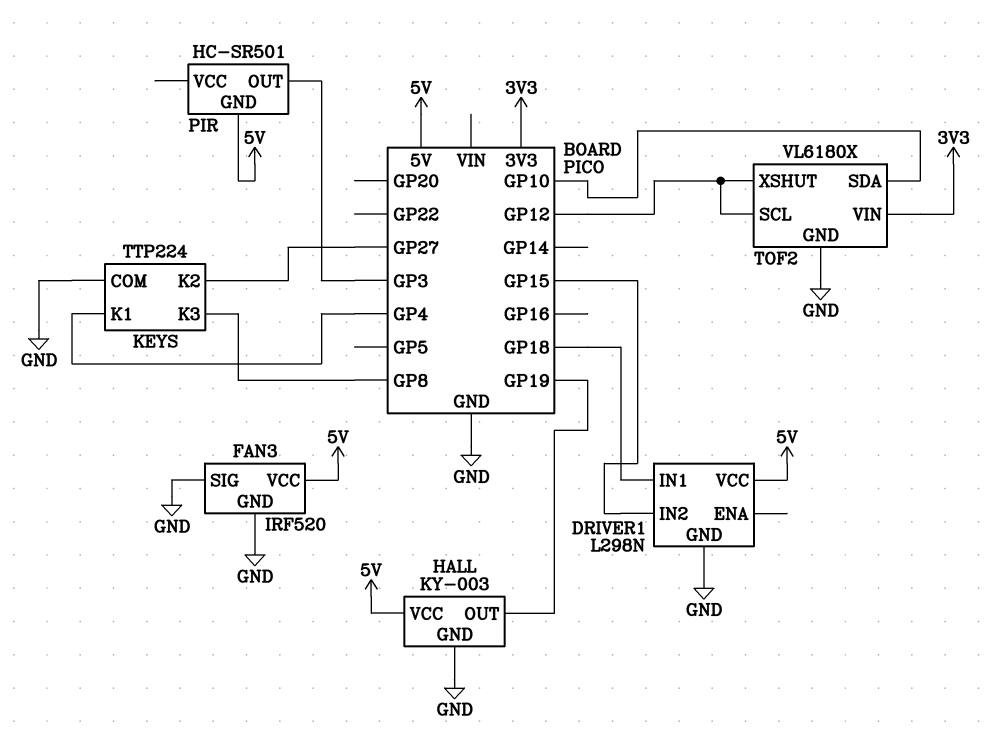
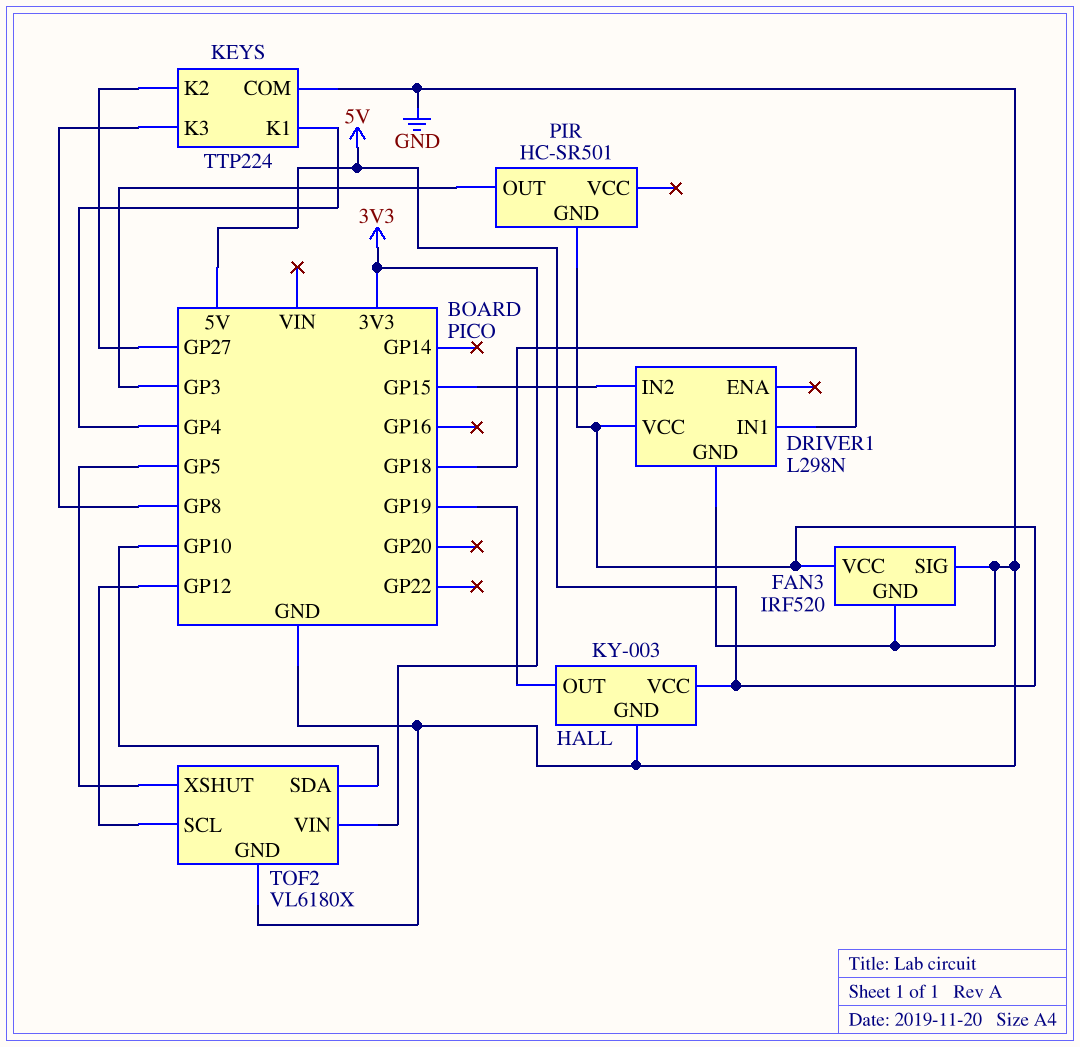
TOF2 pin XSHUT: GP12 -> GP5

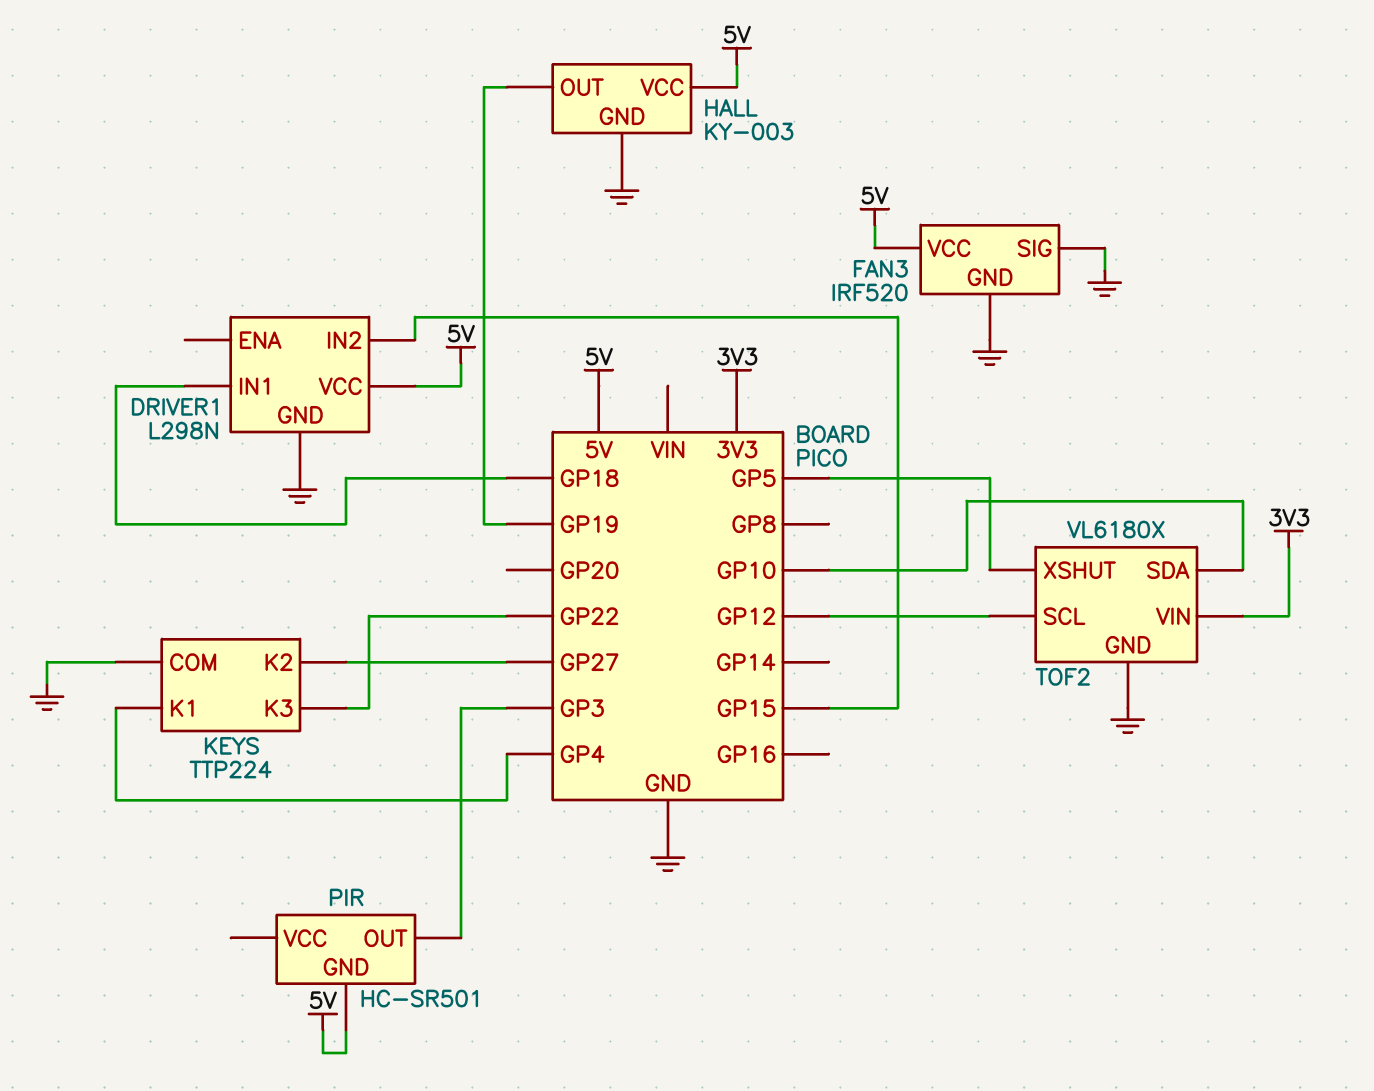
KEYS pin K3: GP8 -> GP22

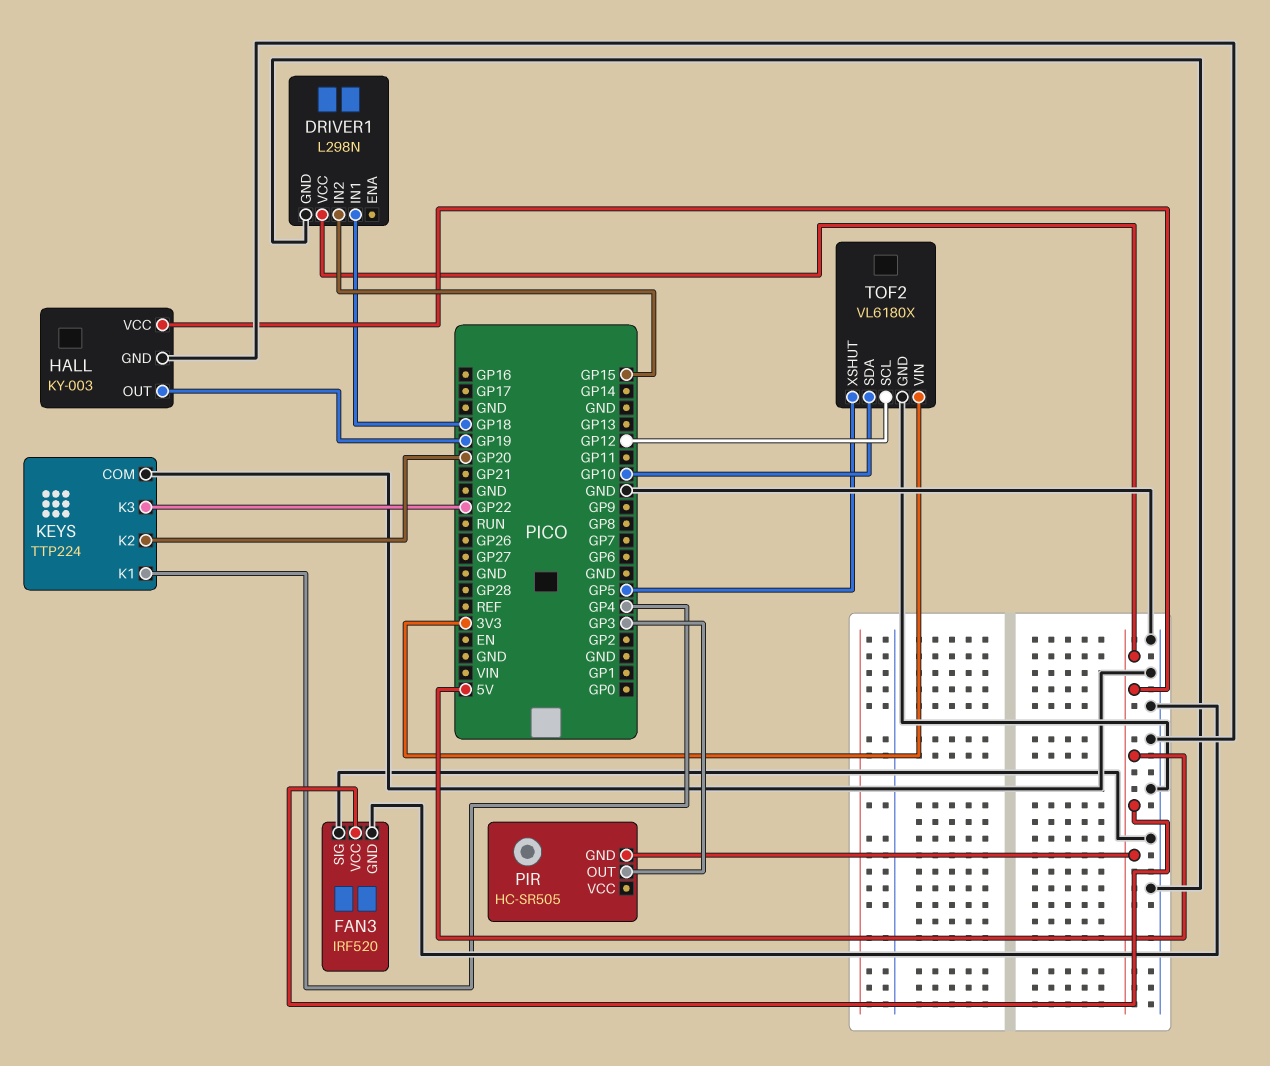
KEYS pin K2: GP27 -> GP20
PIR: HC-SR501 -> HC-SR505

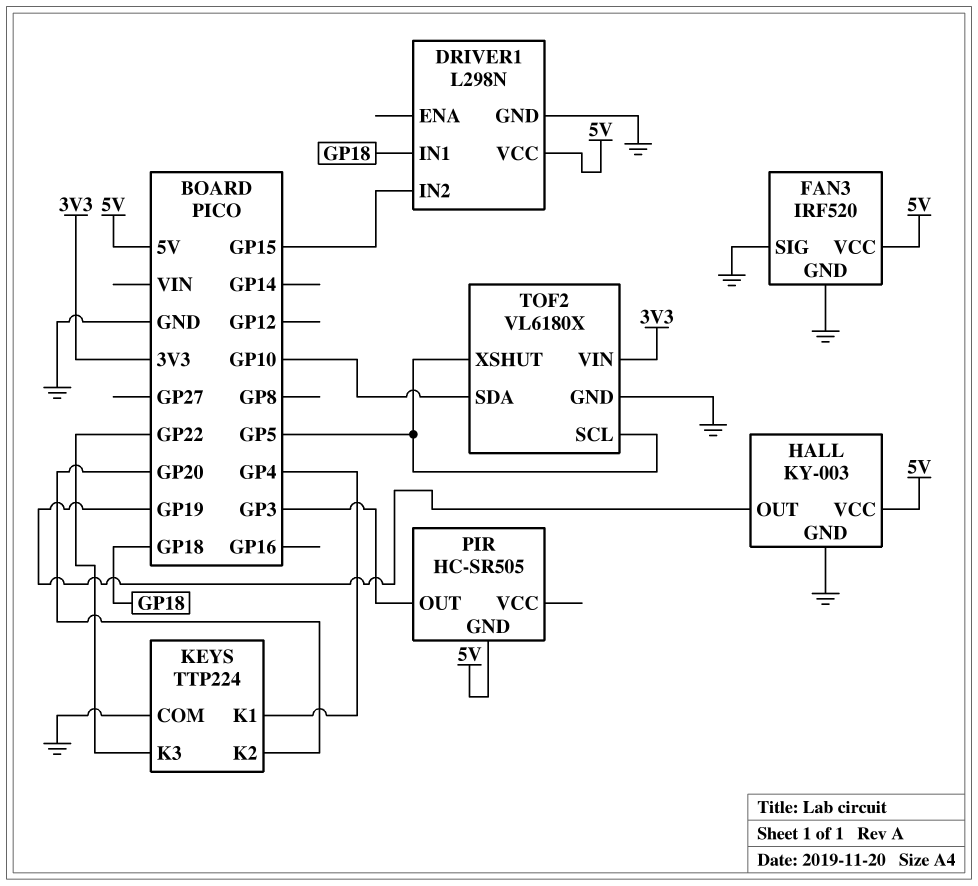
TOF2 pin SCL: GP12 -> GP5

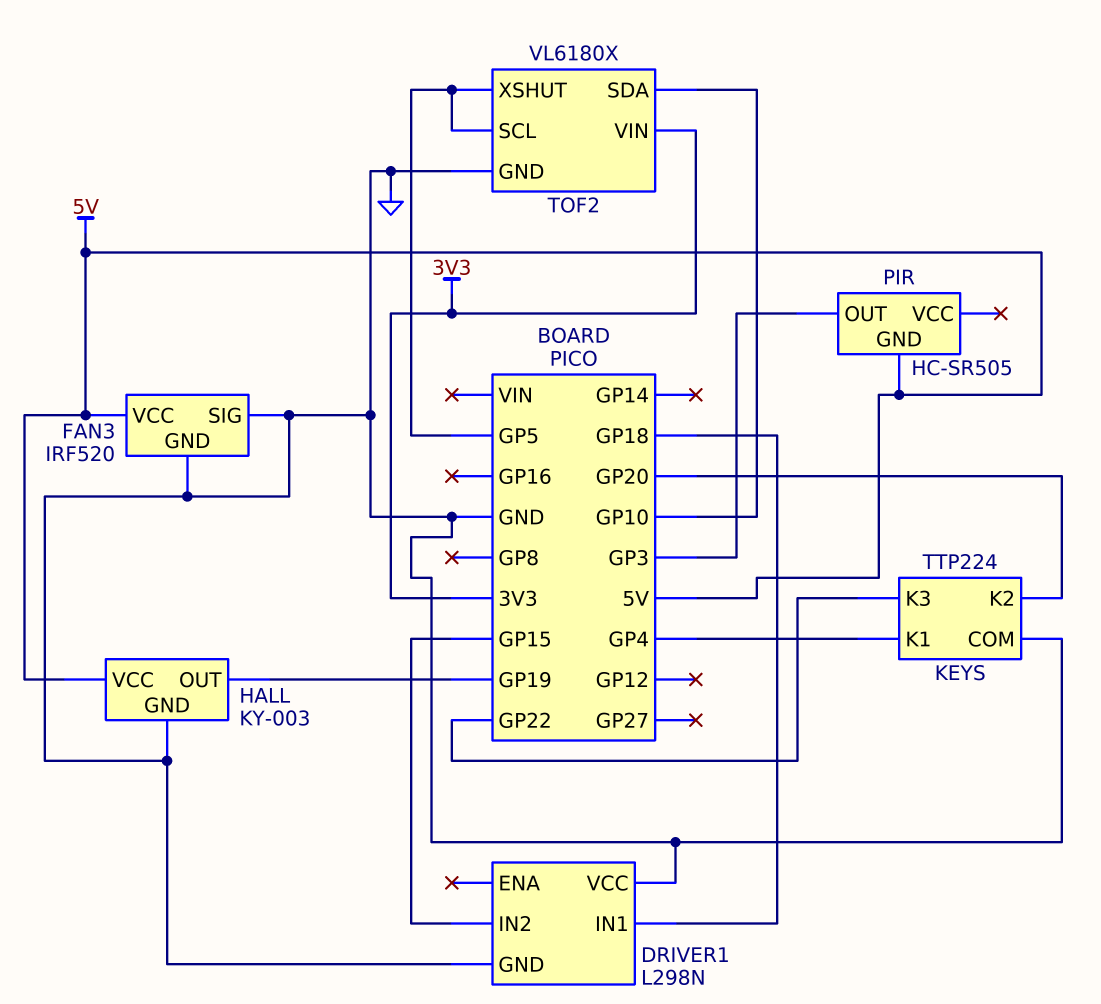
DRIVER1 pin VCC: 5V -> GND

